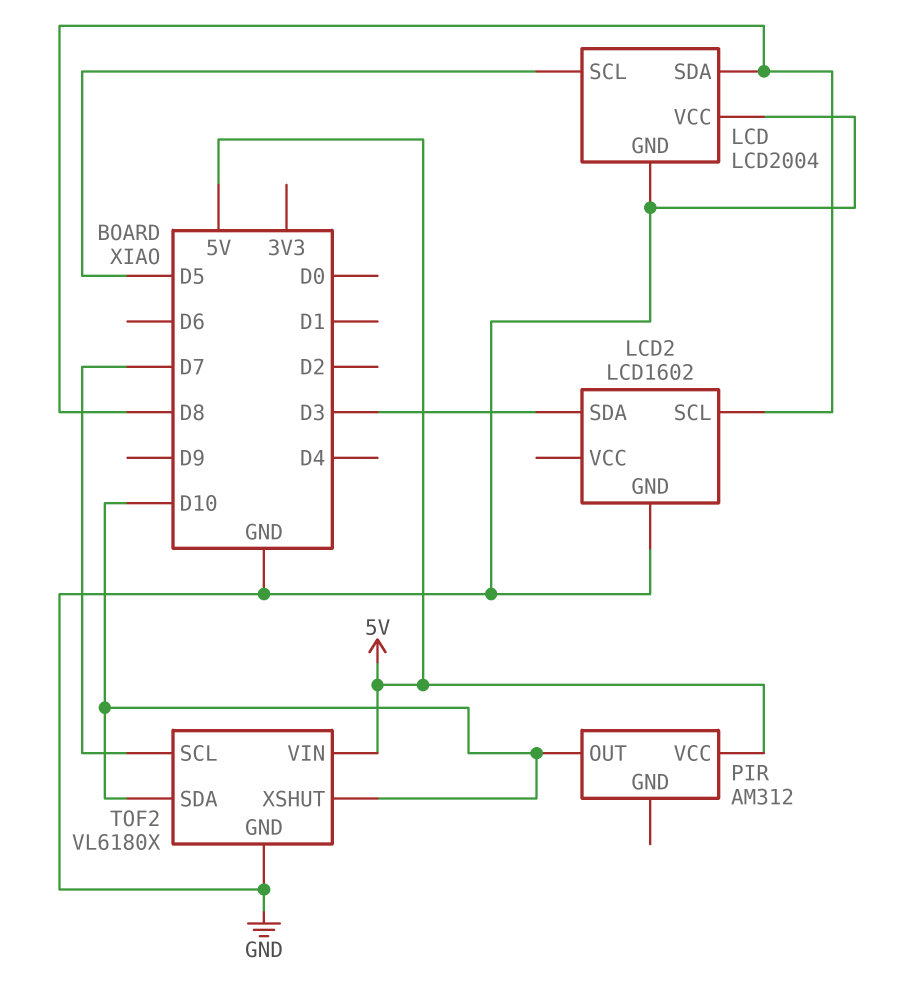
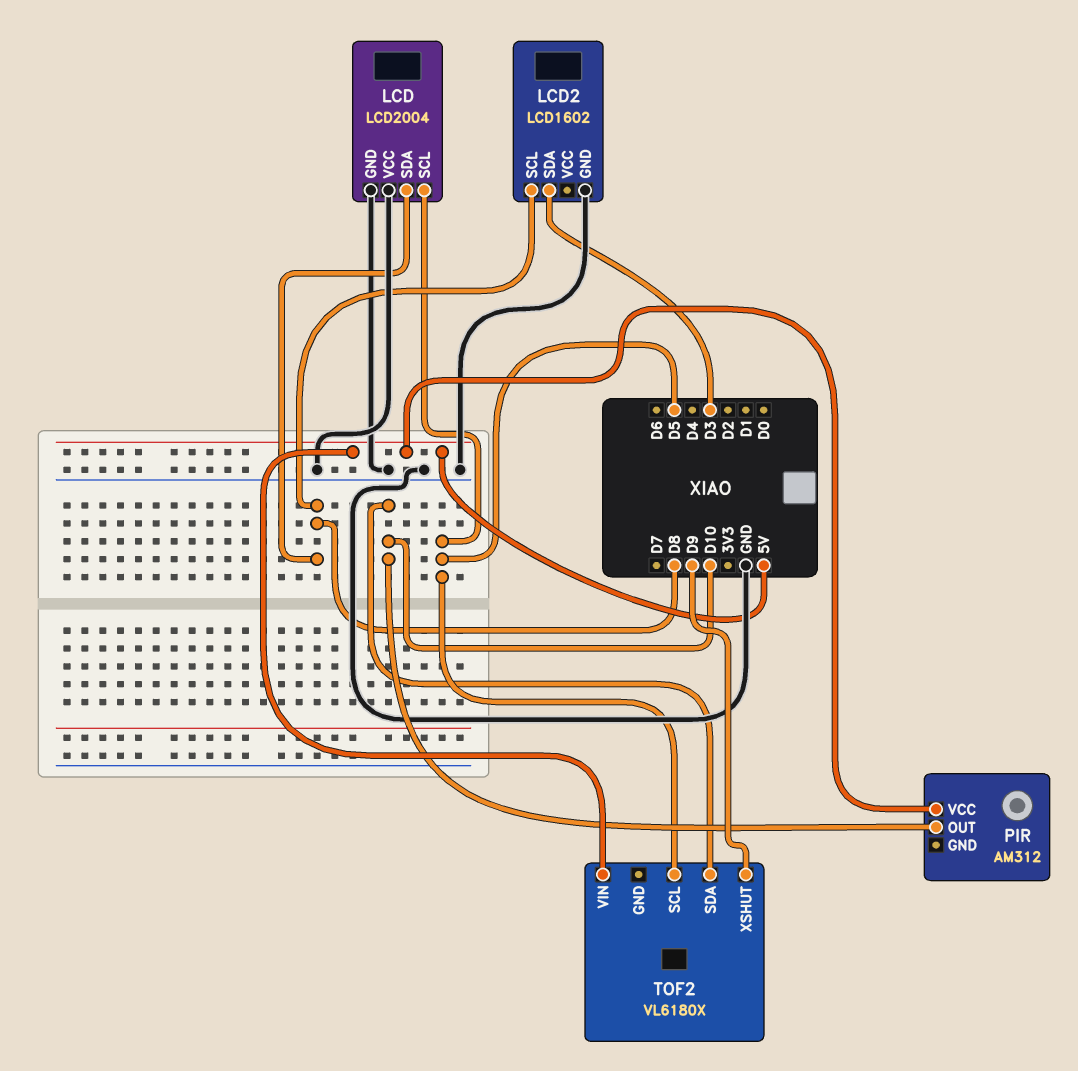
TOF2 pin GND: GND -> none
TOF2 pin SCL: D7 -> D5
TOF2 pin XSHUT: D10 -> D9

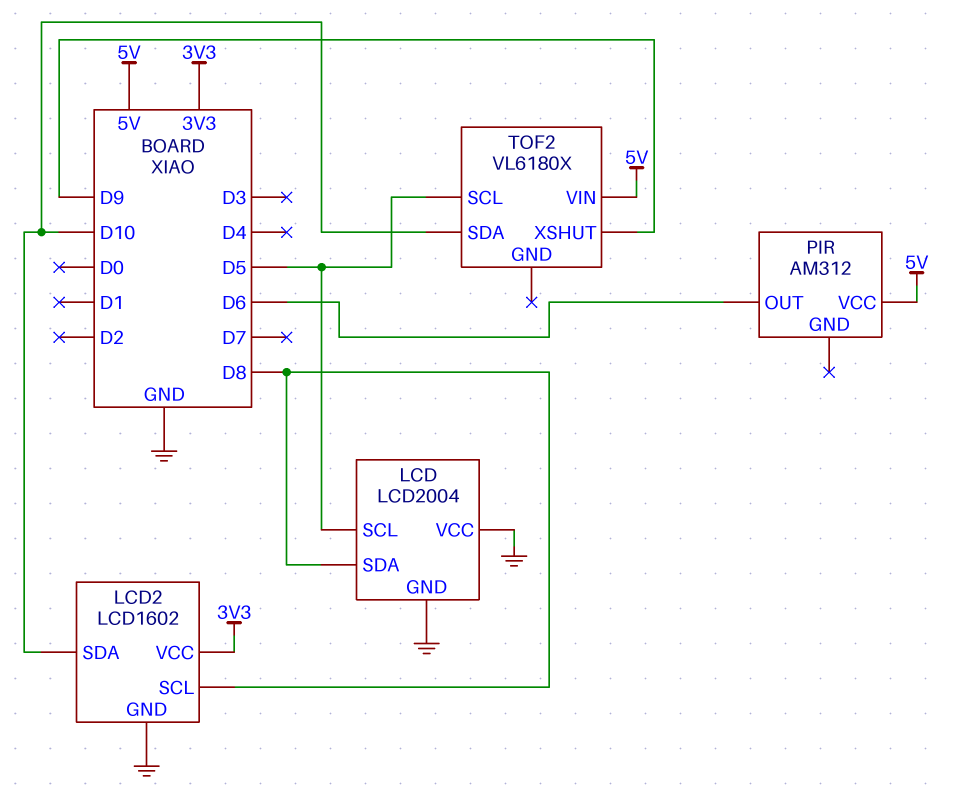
LCD2 pin SDA: D3 -> D10
LCD2 pin VCC: none -> 3V3
PIR pin OUT: D10 -> D6

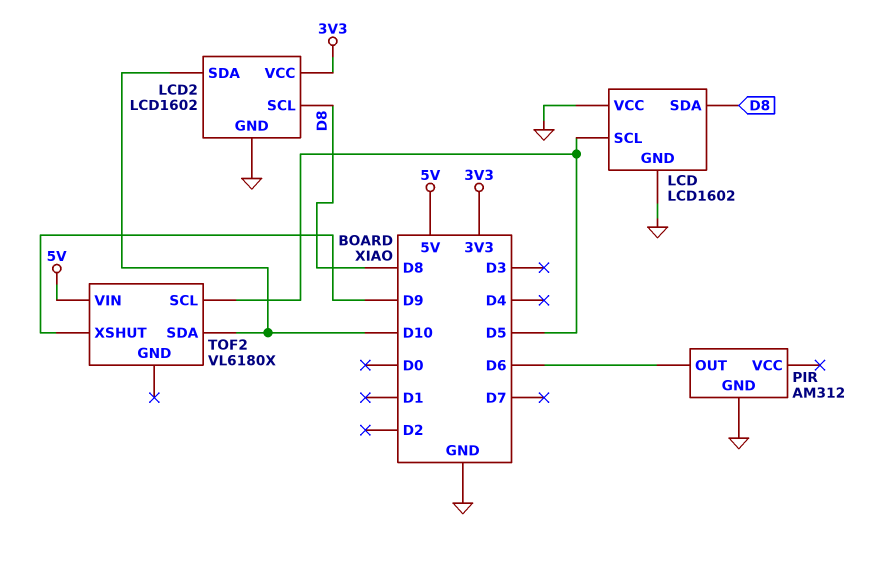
LCD: LCD2004 -> LCD1602
PIR pin GND: none -> GND
PIR pin VCC: 5V -> none

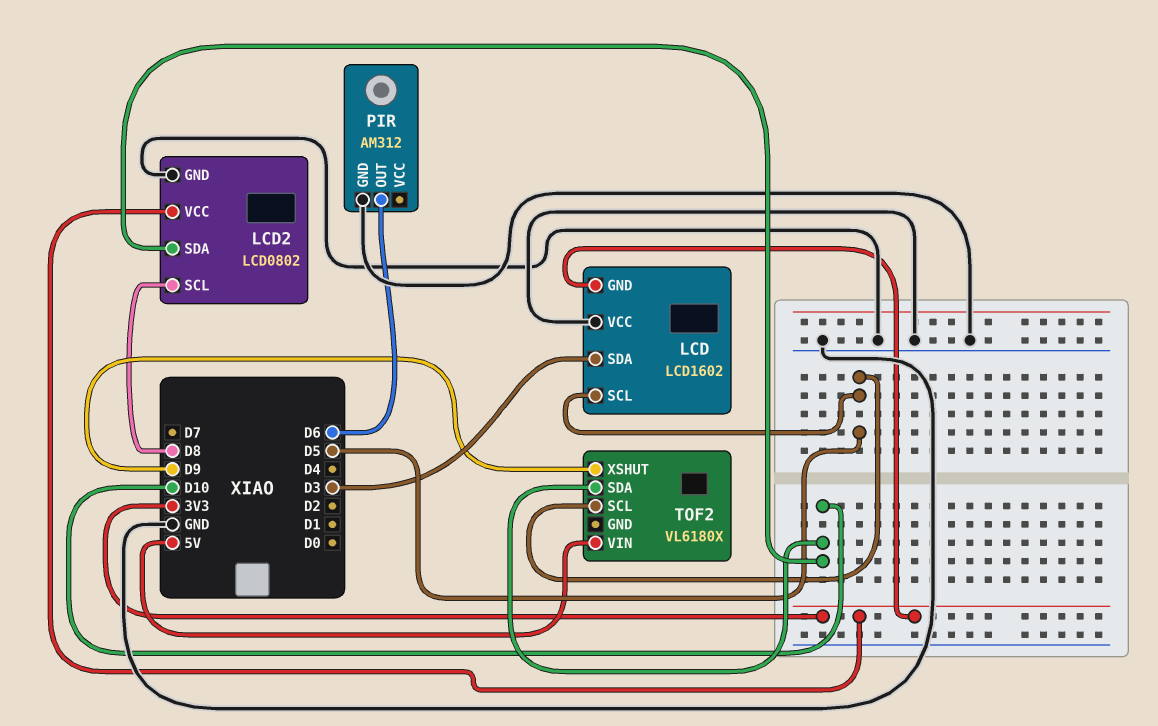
LCD pin GND: GND -> 3V3
LCD pin SDA: D8 -> D3
LCD2: LCD1602 -> LCD0802

